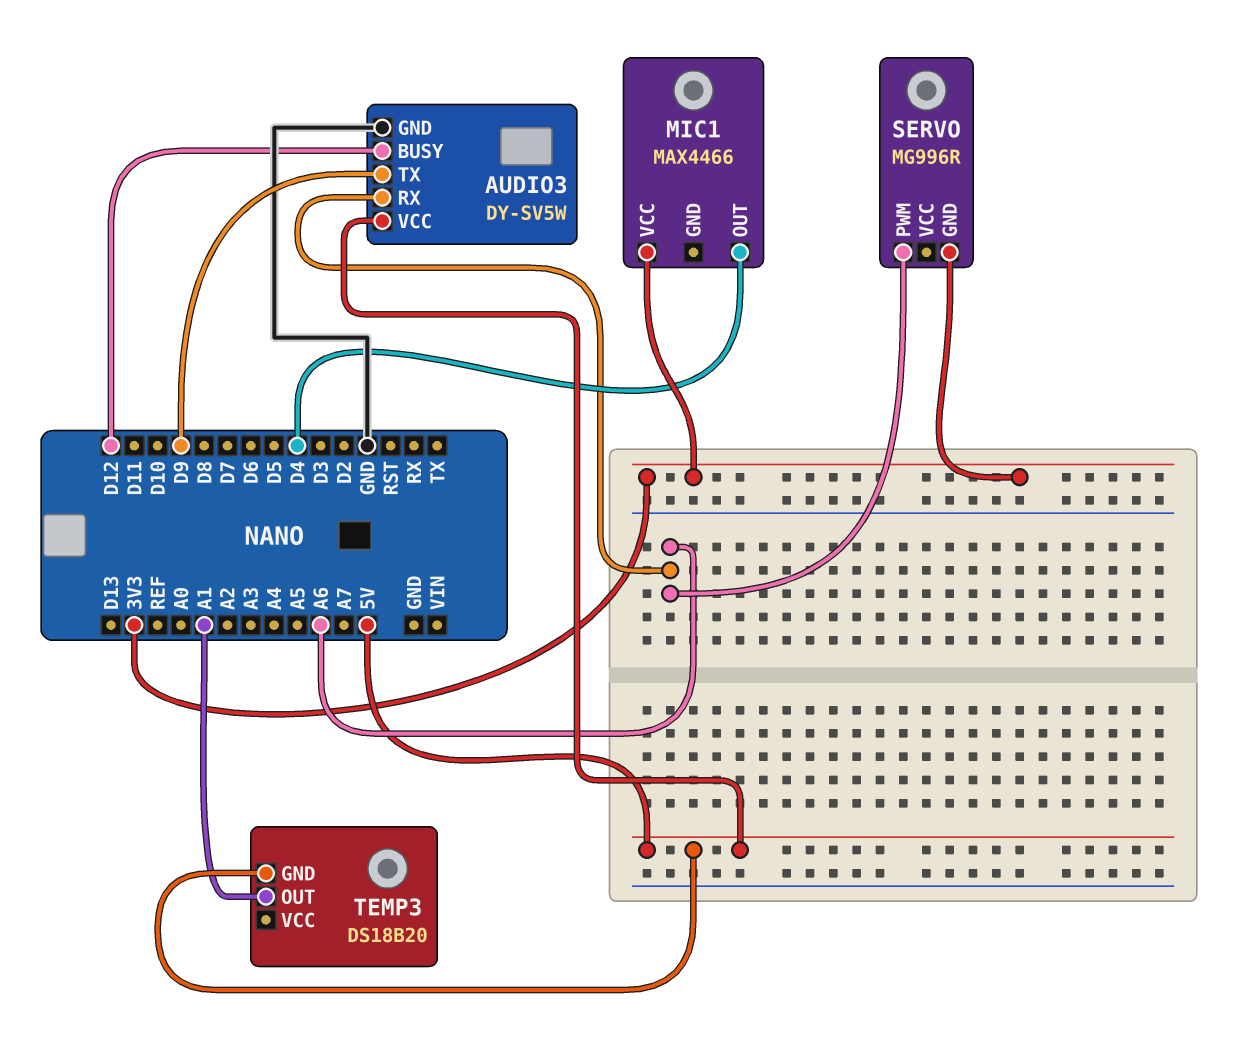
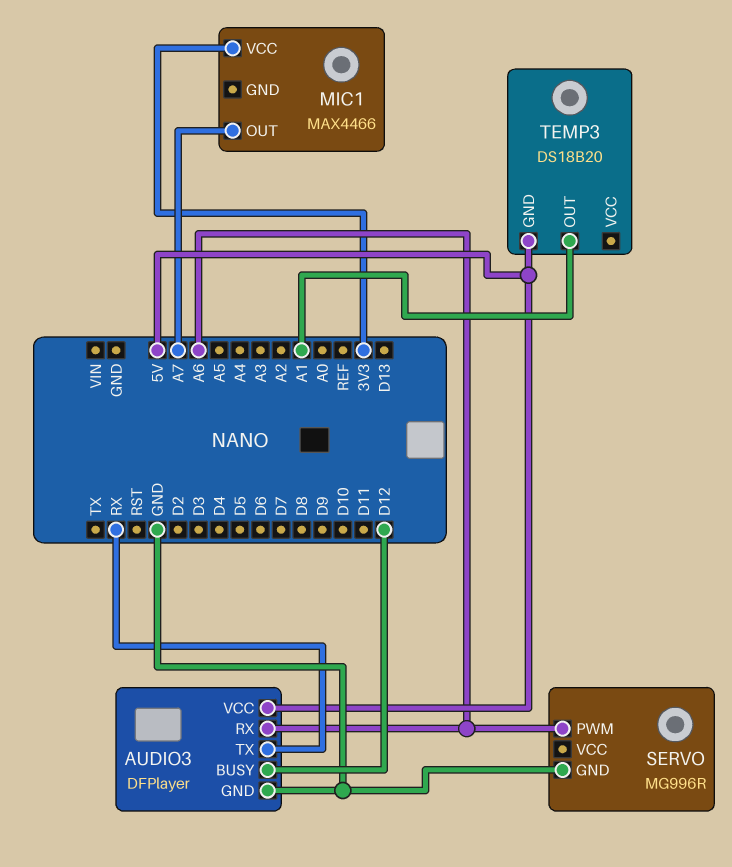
AUDIO3: DY-SV5W -> DFPlayer
AUDIO3 pin TX: D9 -> RX
MIC1 pin OUT: D4 -> A7
SERVO pin GND: 3V3 -> GND

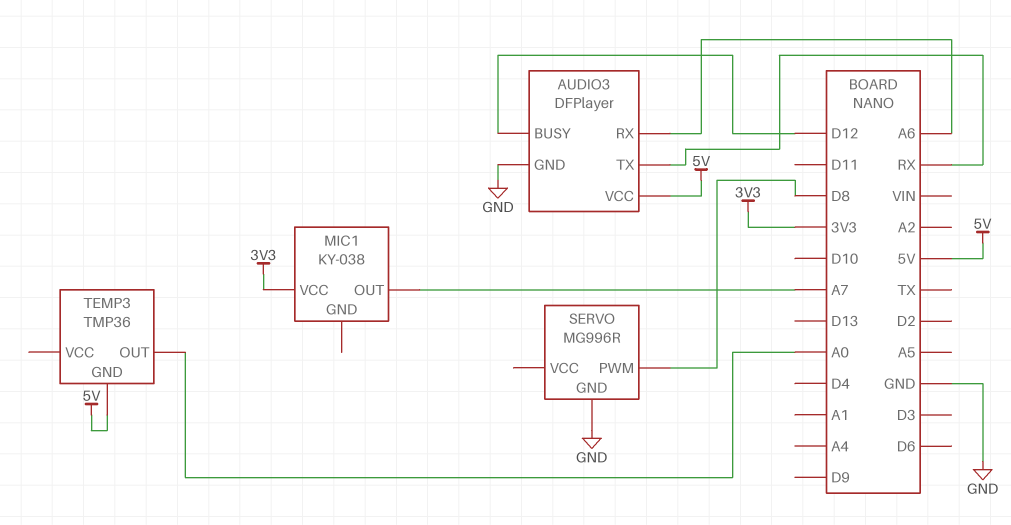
MIC1: MAX4466 -> KY-038
SERVO pin PWM: A6 -> D8
TEMP3: DS18B20 -> TMP36
TEMP3 pin OUT: A1 -> A0

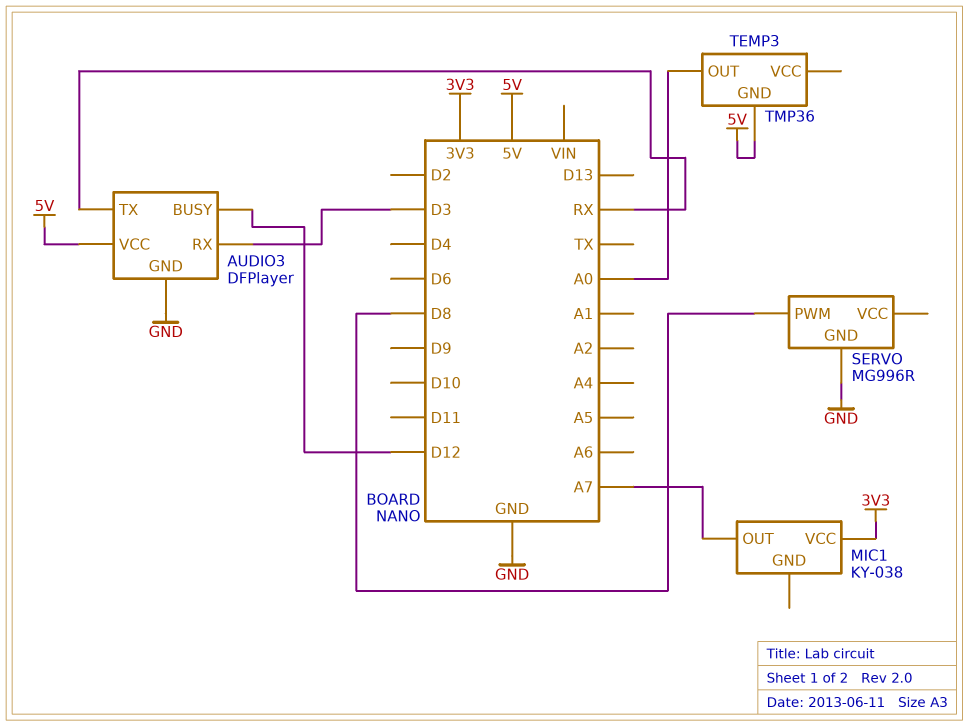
AUDIO3 pin RX: A6 -> D3

